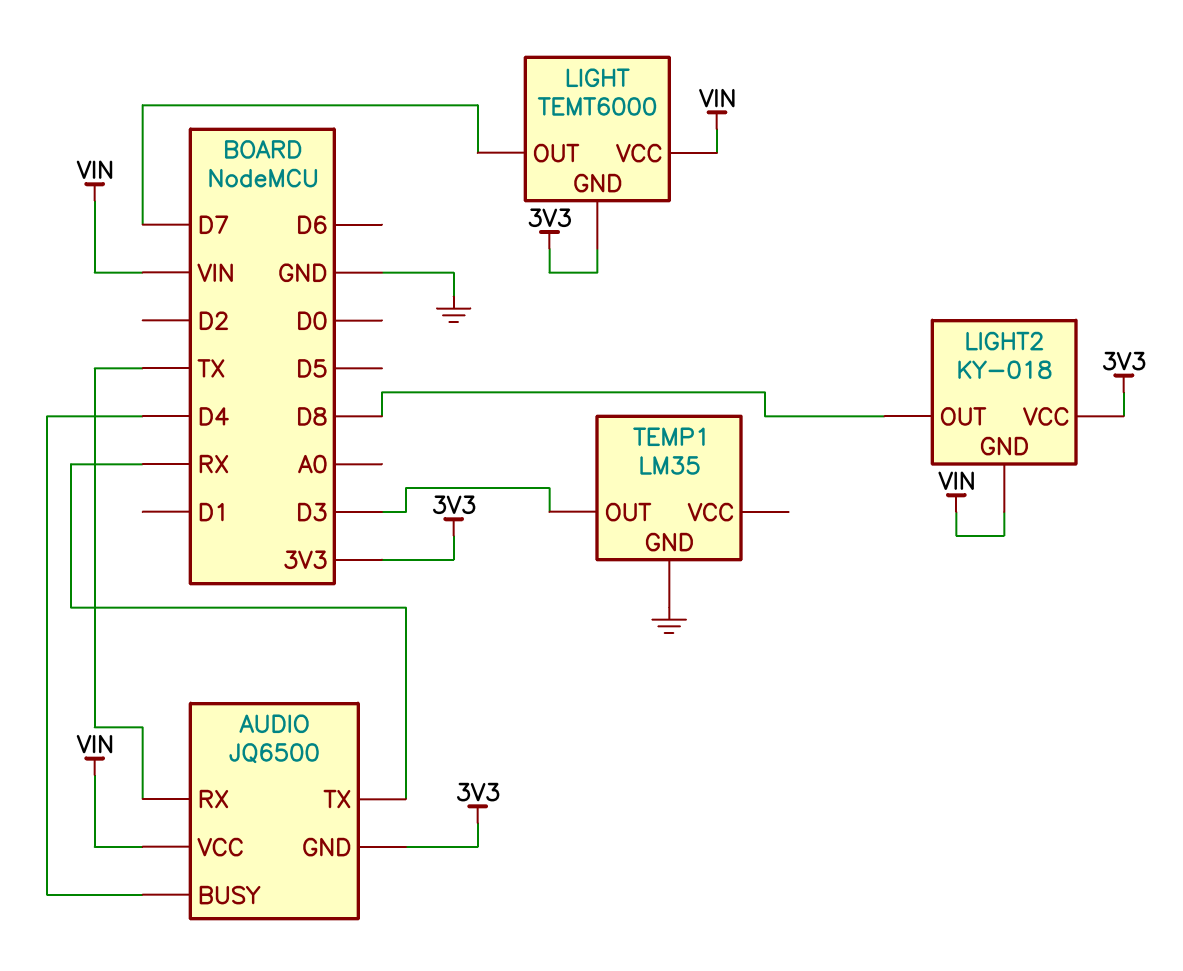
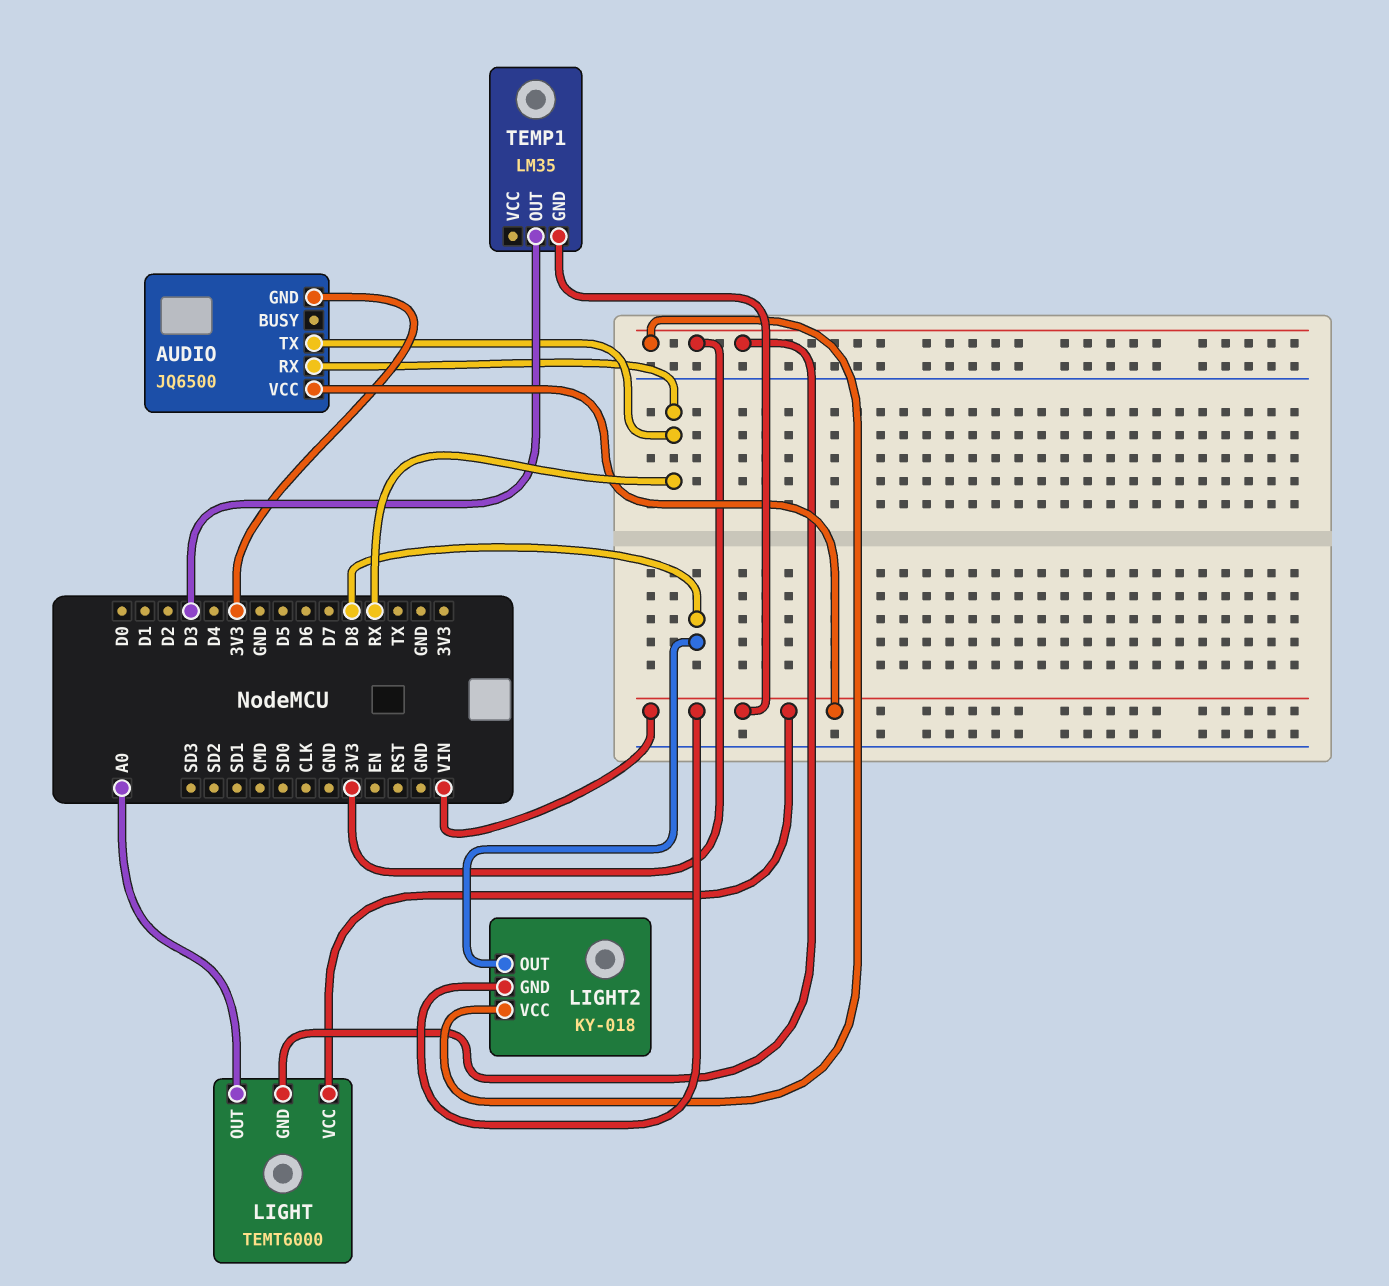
AUDIO pin BUSY: D4 -> none
AUDIO pin RX: TX -> RX
LIGHT pin OUT: D7 -> A0
TEMP1 pin GND: GND -> VIN

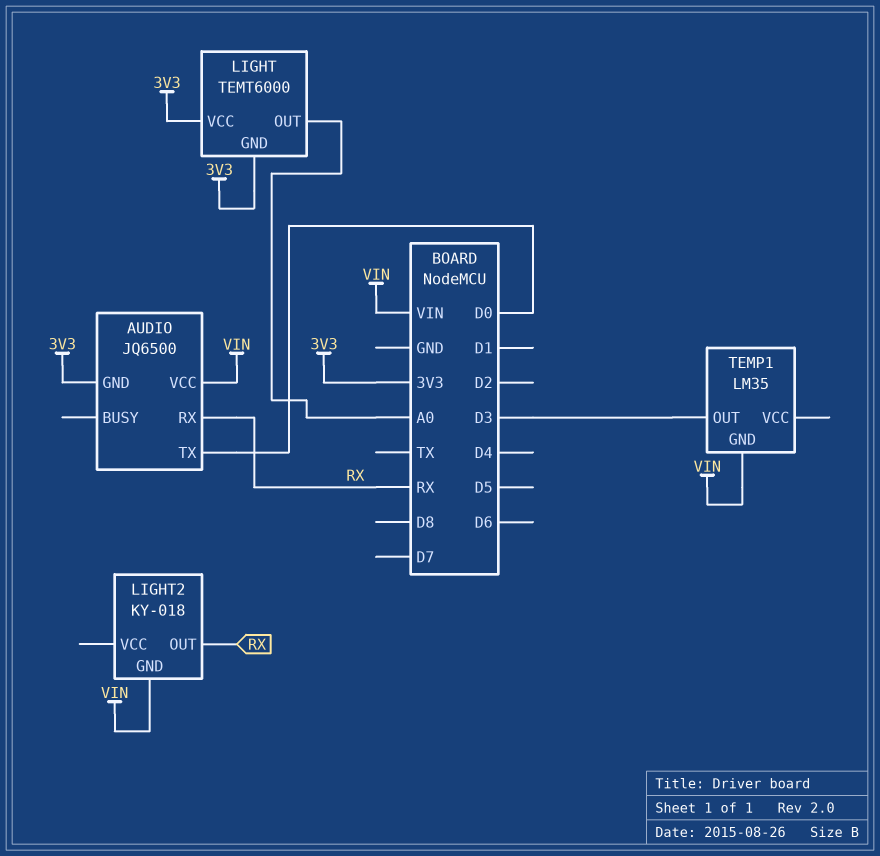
AUDIO pin TX: RX -> D0
LIGHT pin VCC: VIN -> 3V3
LIGHT2 pin OUT: D8 -> RX
LIGHT2 pin VCC: 3V3 -> none

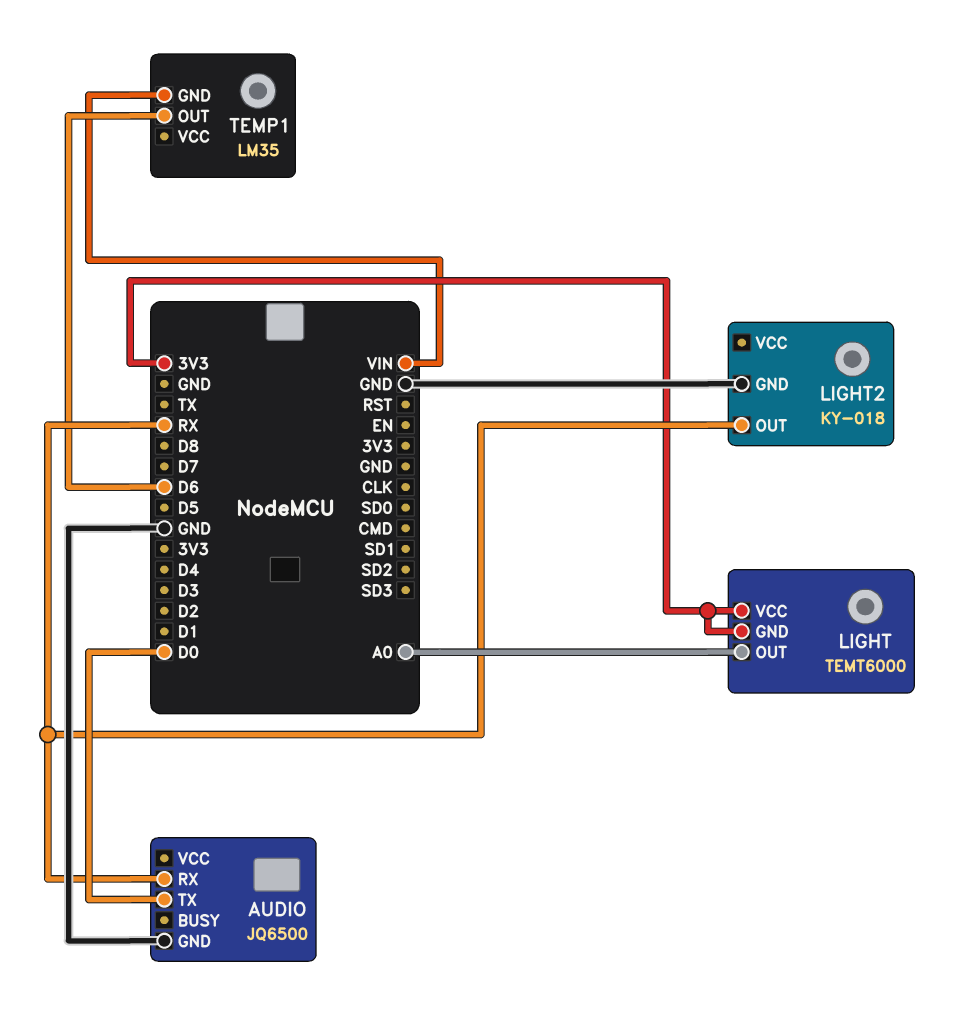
AUDIO pin GND: 3V3 -> GND
AUDIO pin VCC: VIN -> none
LIGHT2 pin GND: VIN -> GND
TEMP1 pin OUT: D3 -> D6

